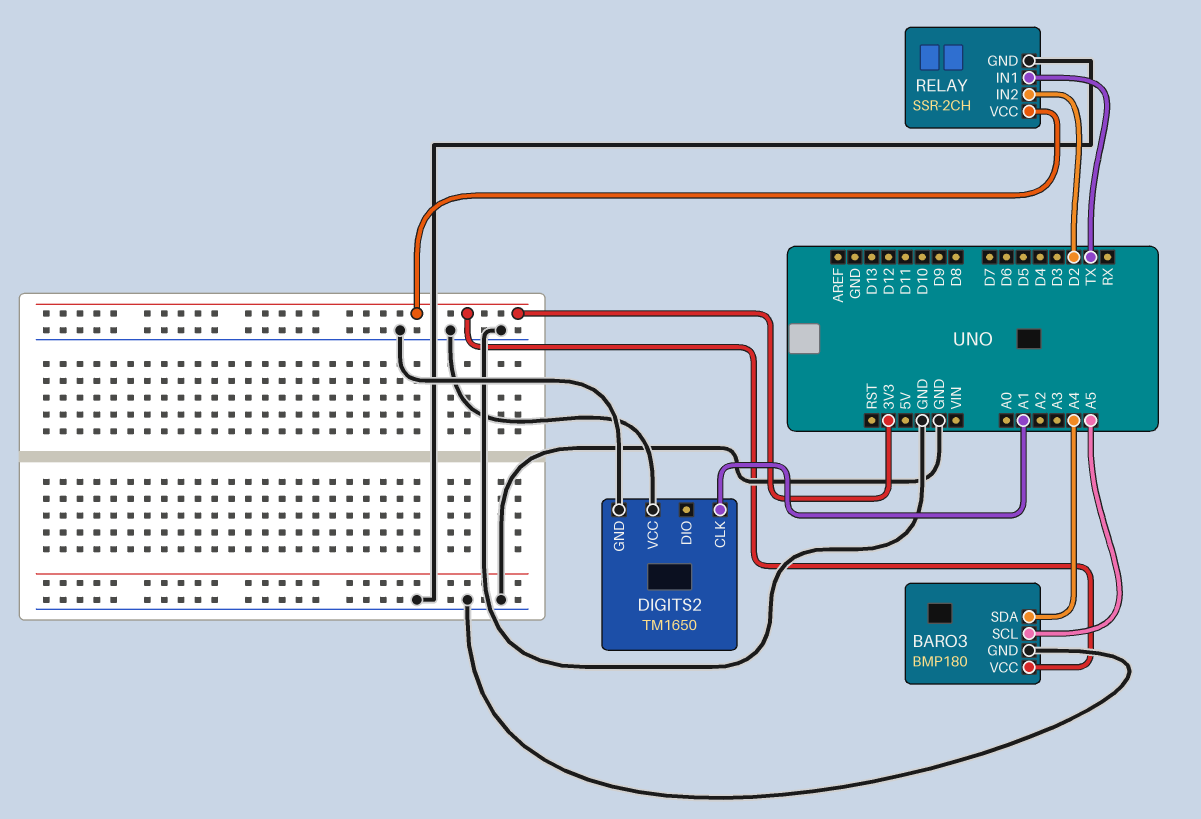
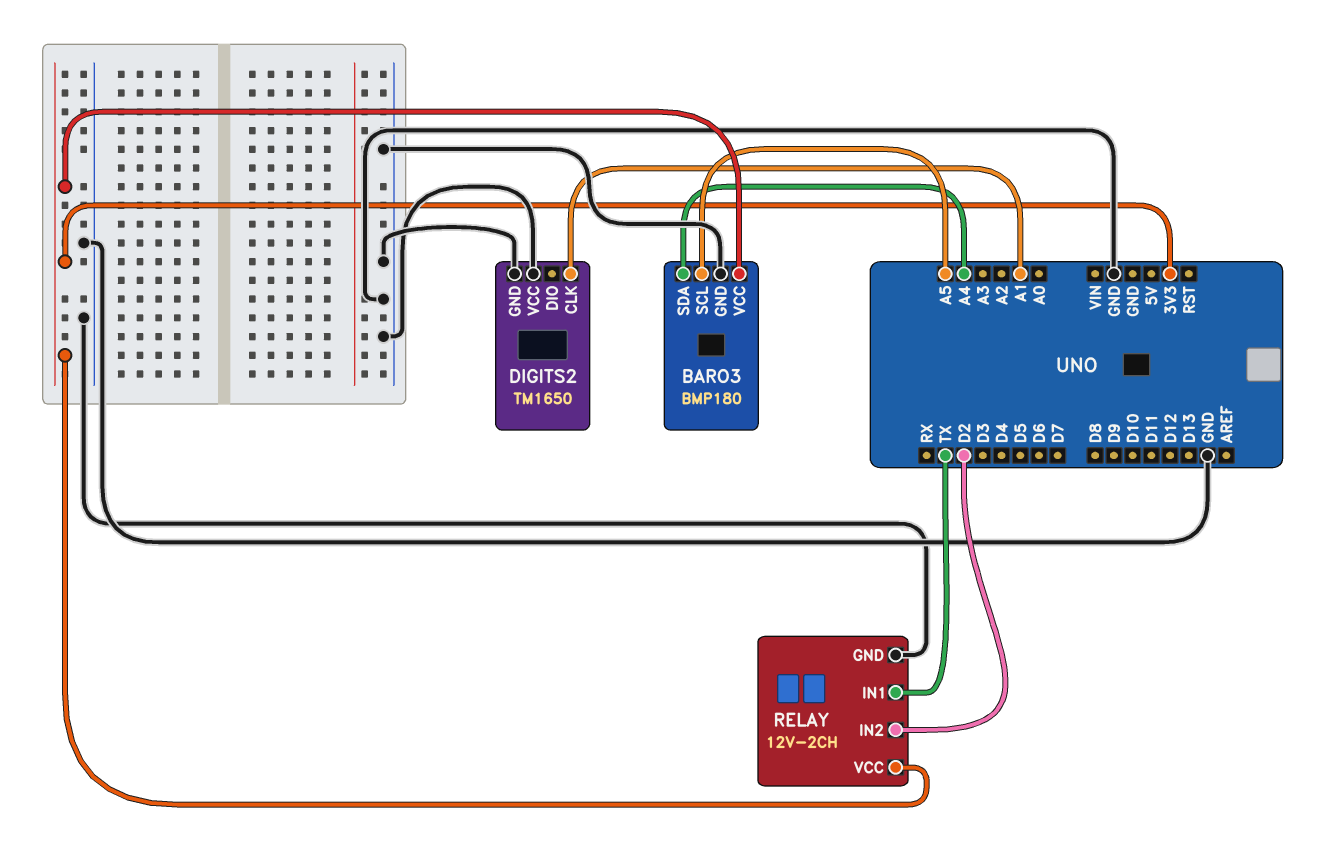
RELAY: SSR-2CH -> 12V-2CH

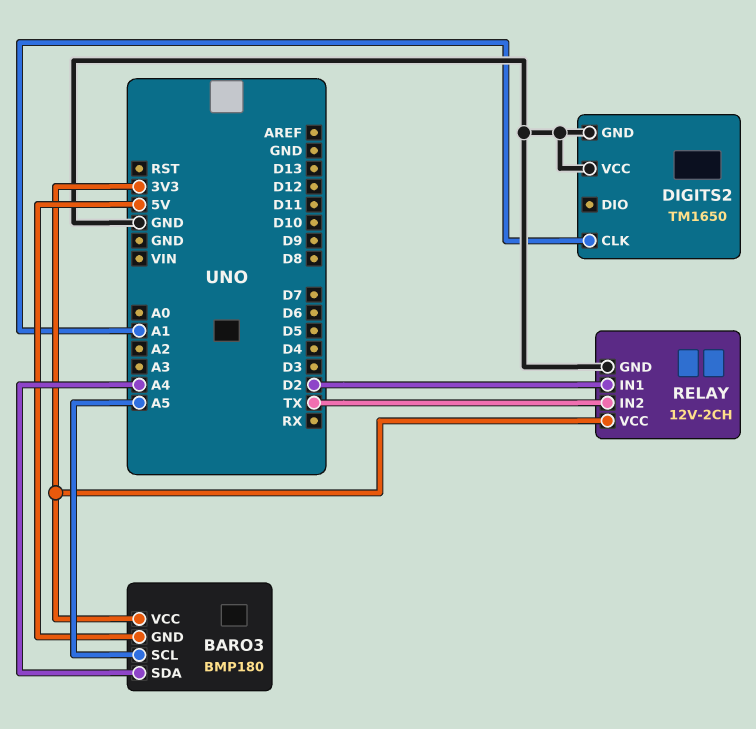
BARO3 pin GND: GND -> 5V
RELAY pin IN1: TX -> D2
RELAY pin IN2: D2 -> TX

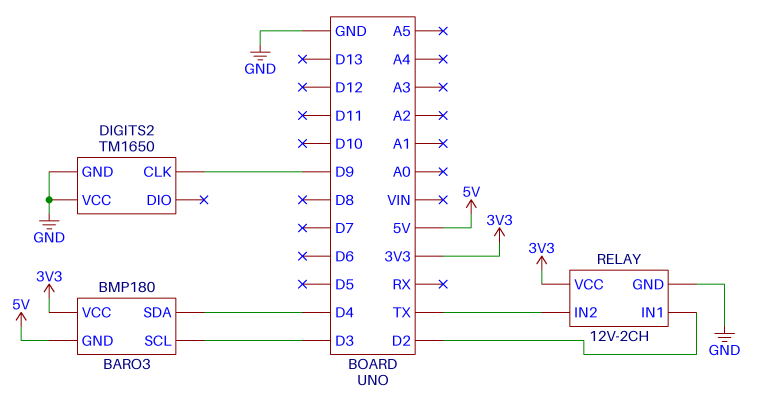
BARO3 pin SCL: A5 -> D3
BARO3 pin SDA: A4 -> D4
DIGITS2 pin CLK: A1 -> D9

